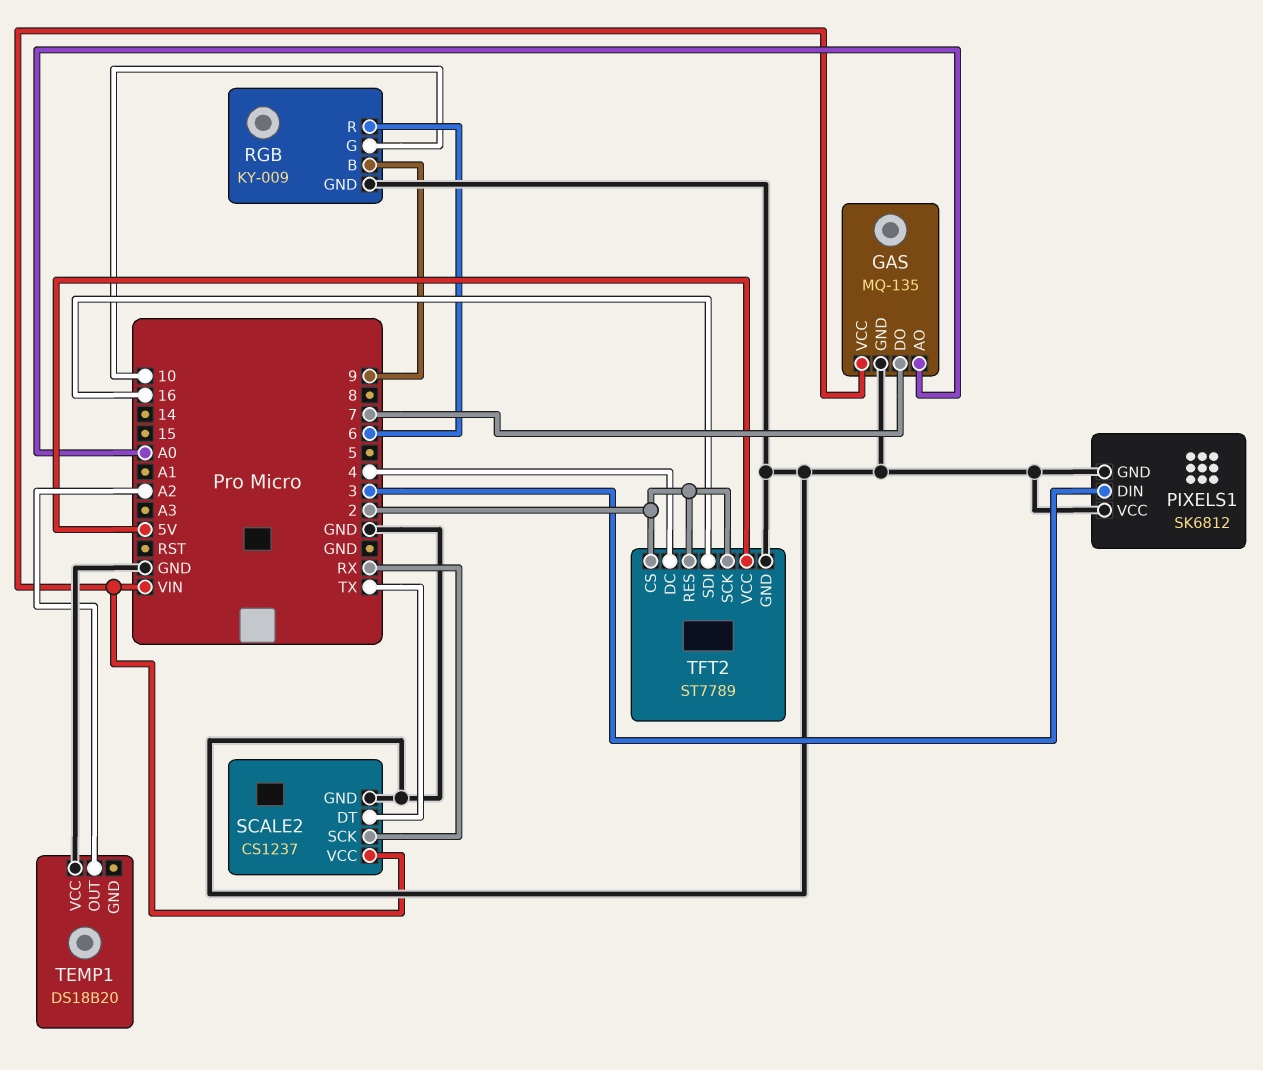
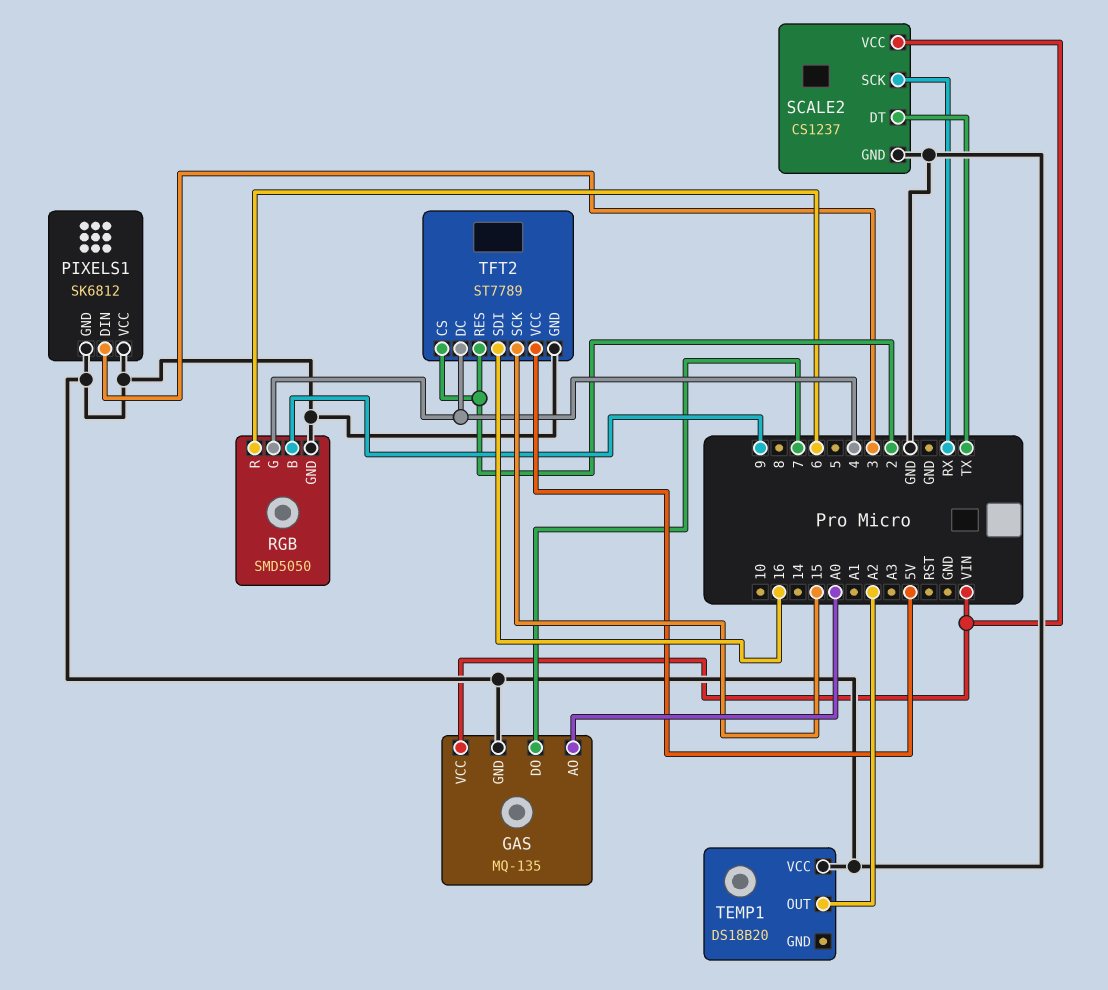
RGB: KY-009 -> SMD5050
RGB pin G: 10 -> 4
TFT2 pin SCK: 2 -> 15

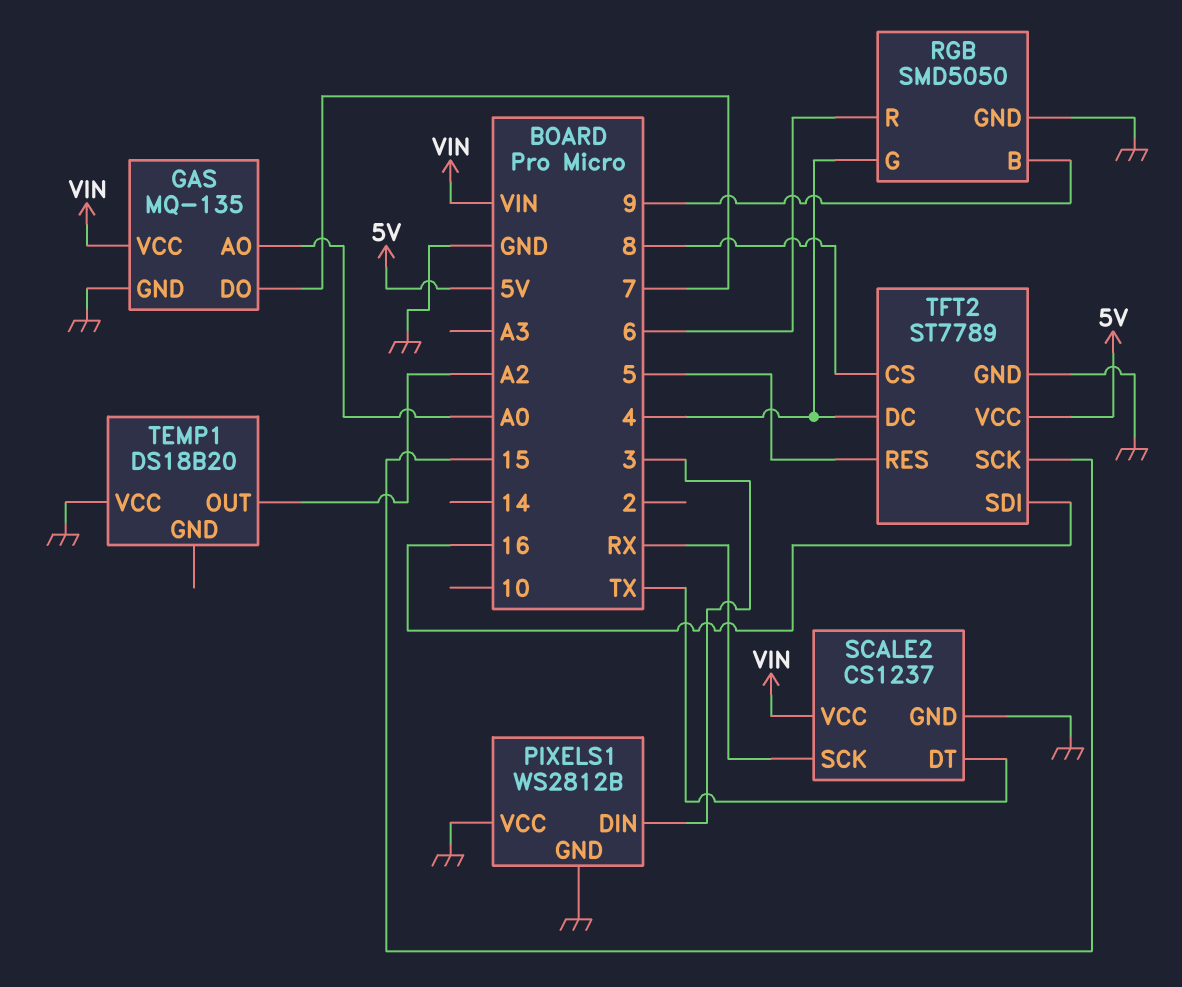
PIXELS1: SK6812 -> WS2812B
TFT2 pin CS: 2 -> 8
TFT2 pin RES: 2 -> 5

